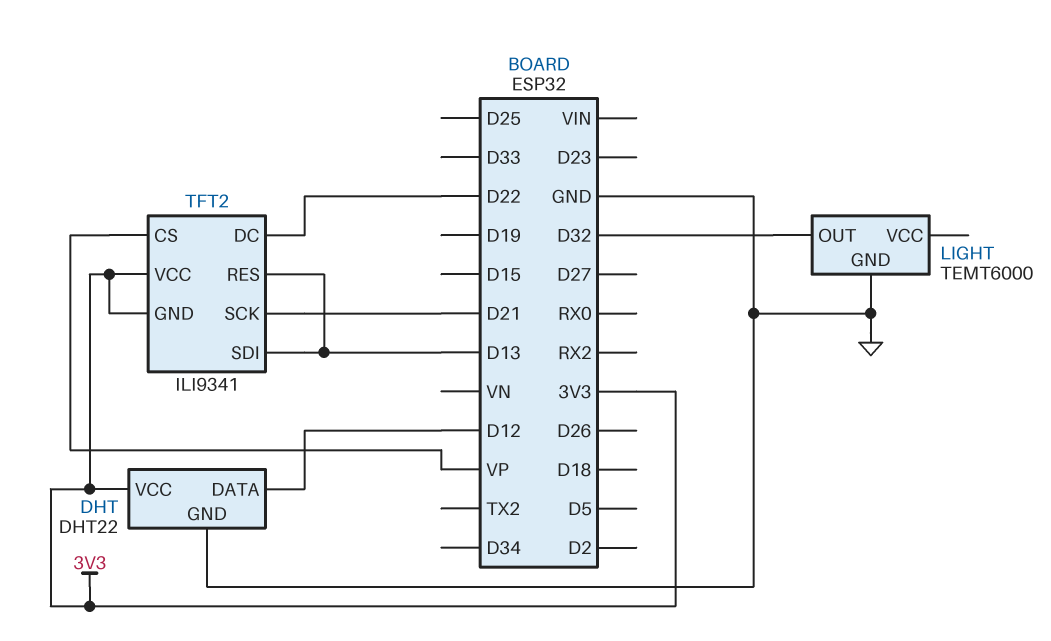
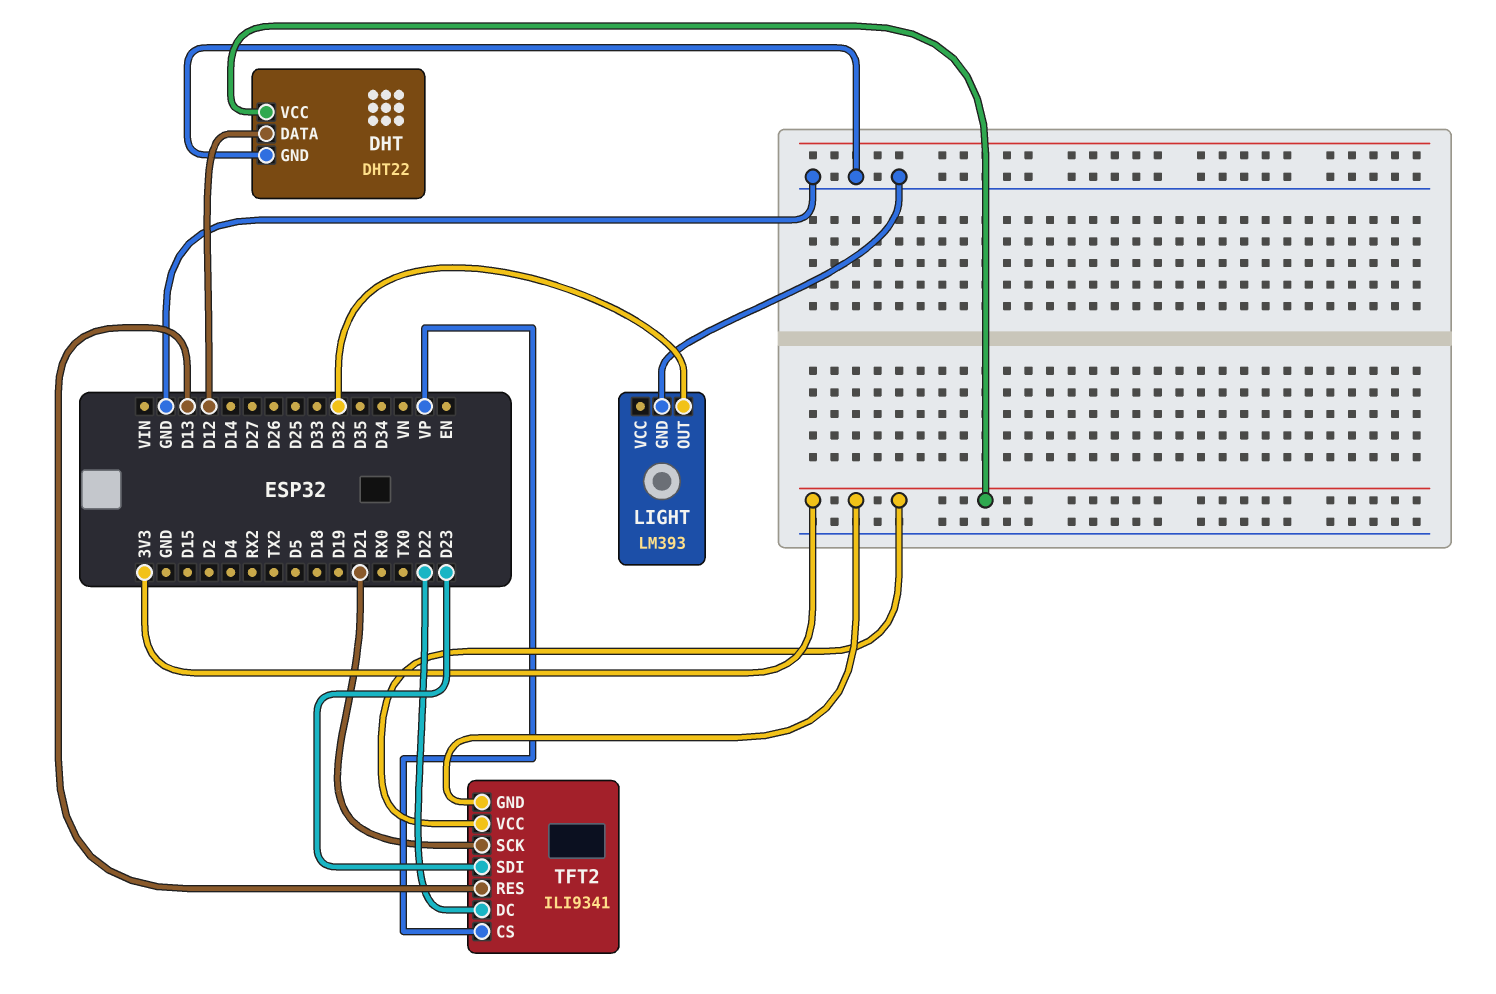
LIGHT: TEMT6000 -> LM393
TFT2 pin SDI: D13 -> D23

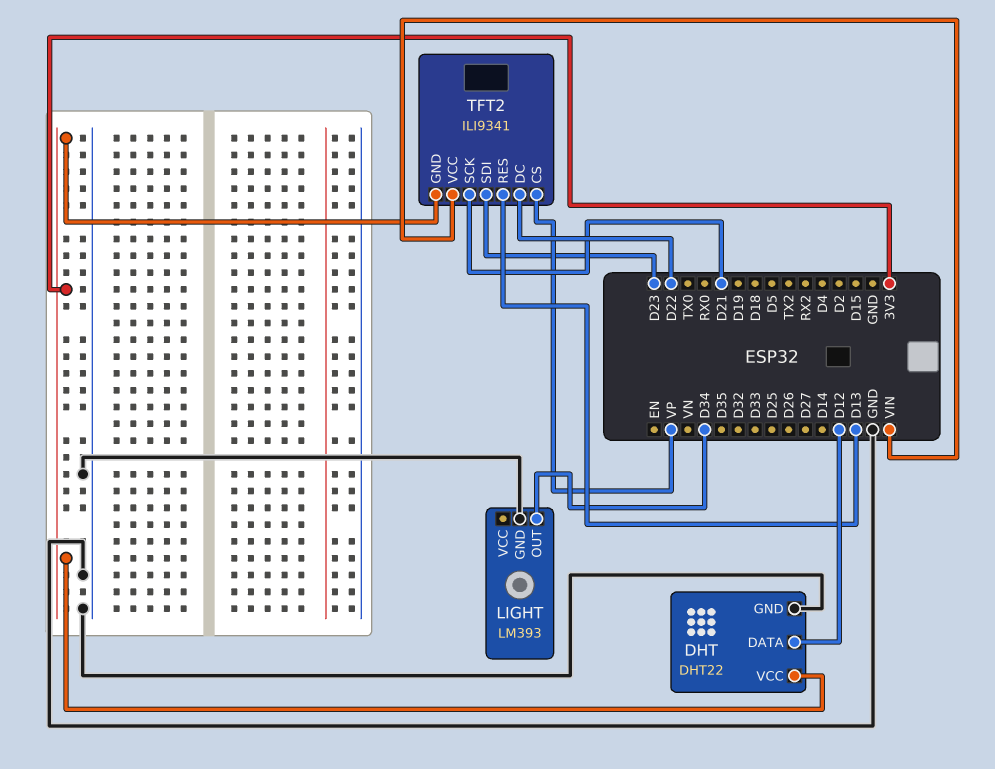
LIGHT pin OUT: D32 -> D34
TFT2 pin VCC: 3V3 -> VIN

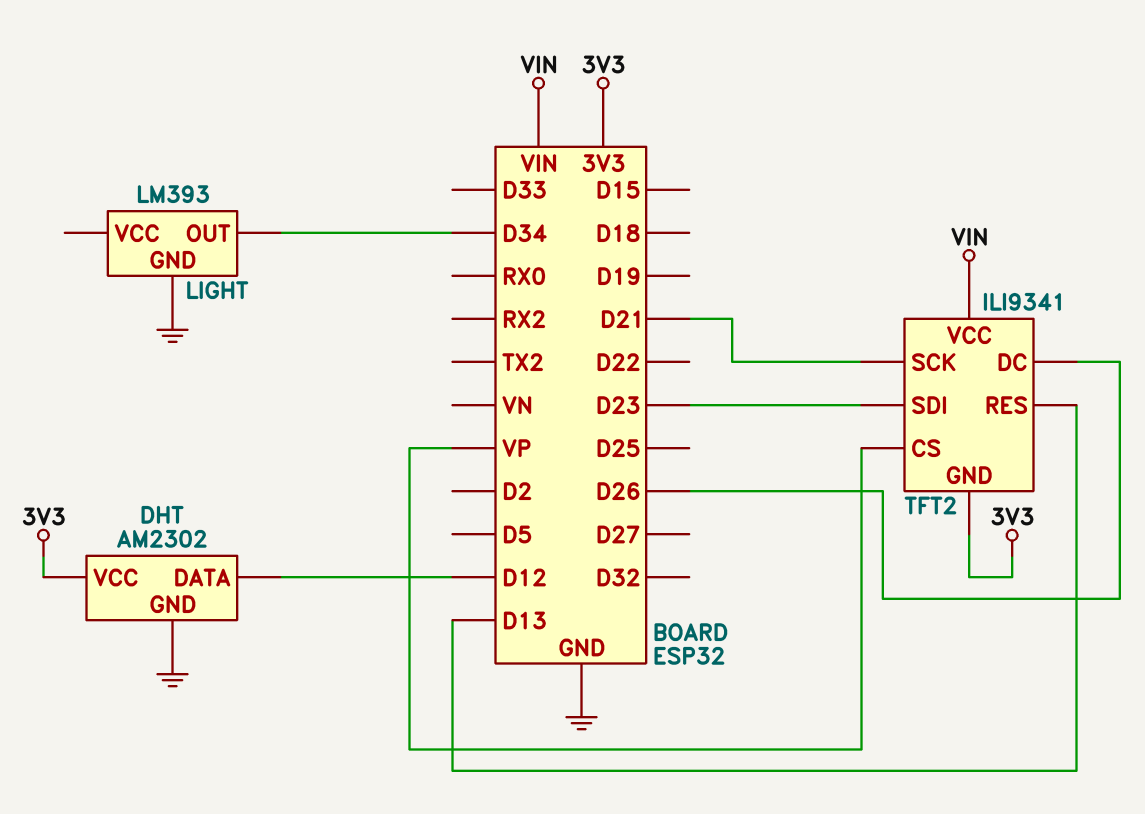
DHT: DHT22 -> AM2302
TFT2 pin DC: D22 -> D26

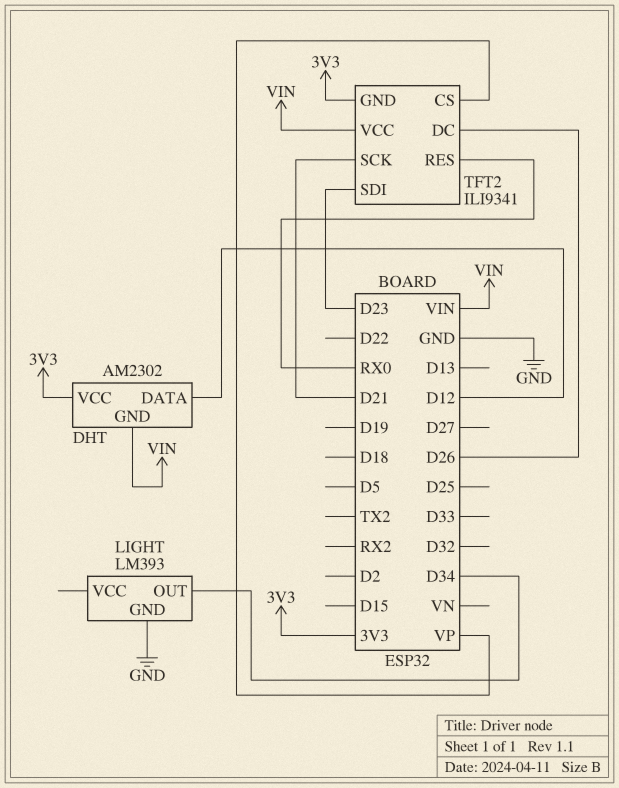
DHT pin GND: GND -> VIN
TFT2 pin RES: D13 -> RX0

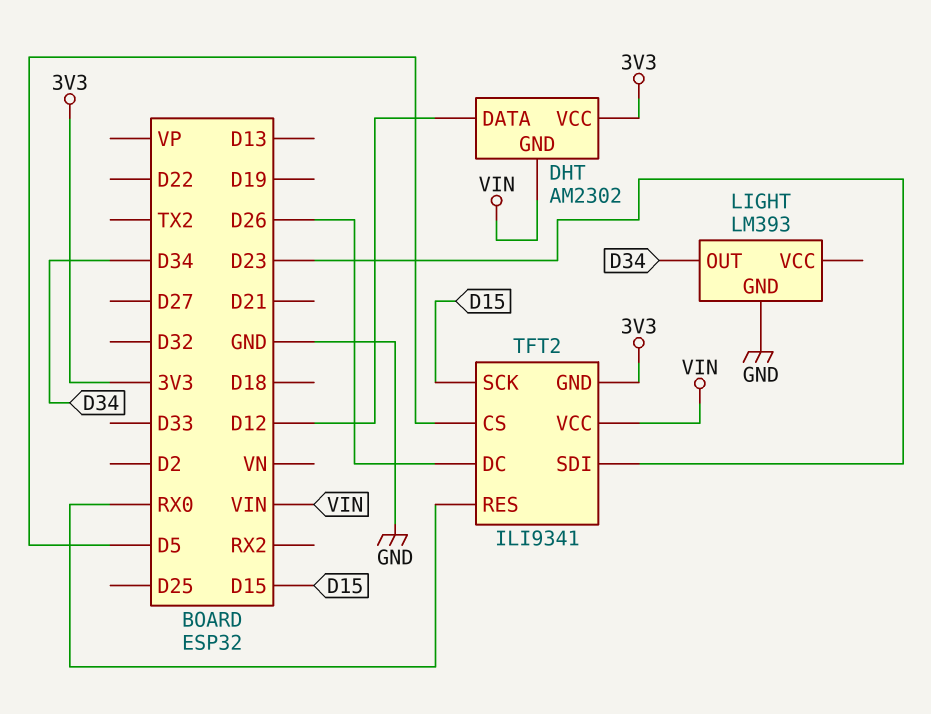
TFT2 pin CS: VP -> D5
TFT2 pin SCK: D21 -> D15

